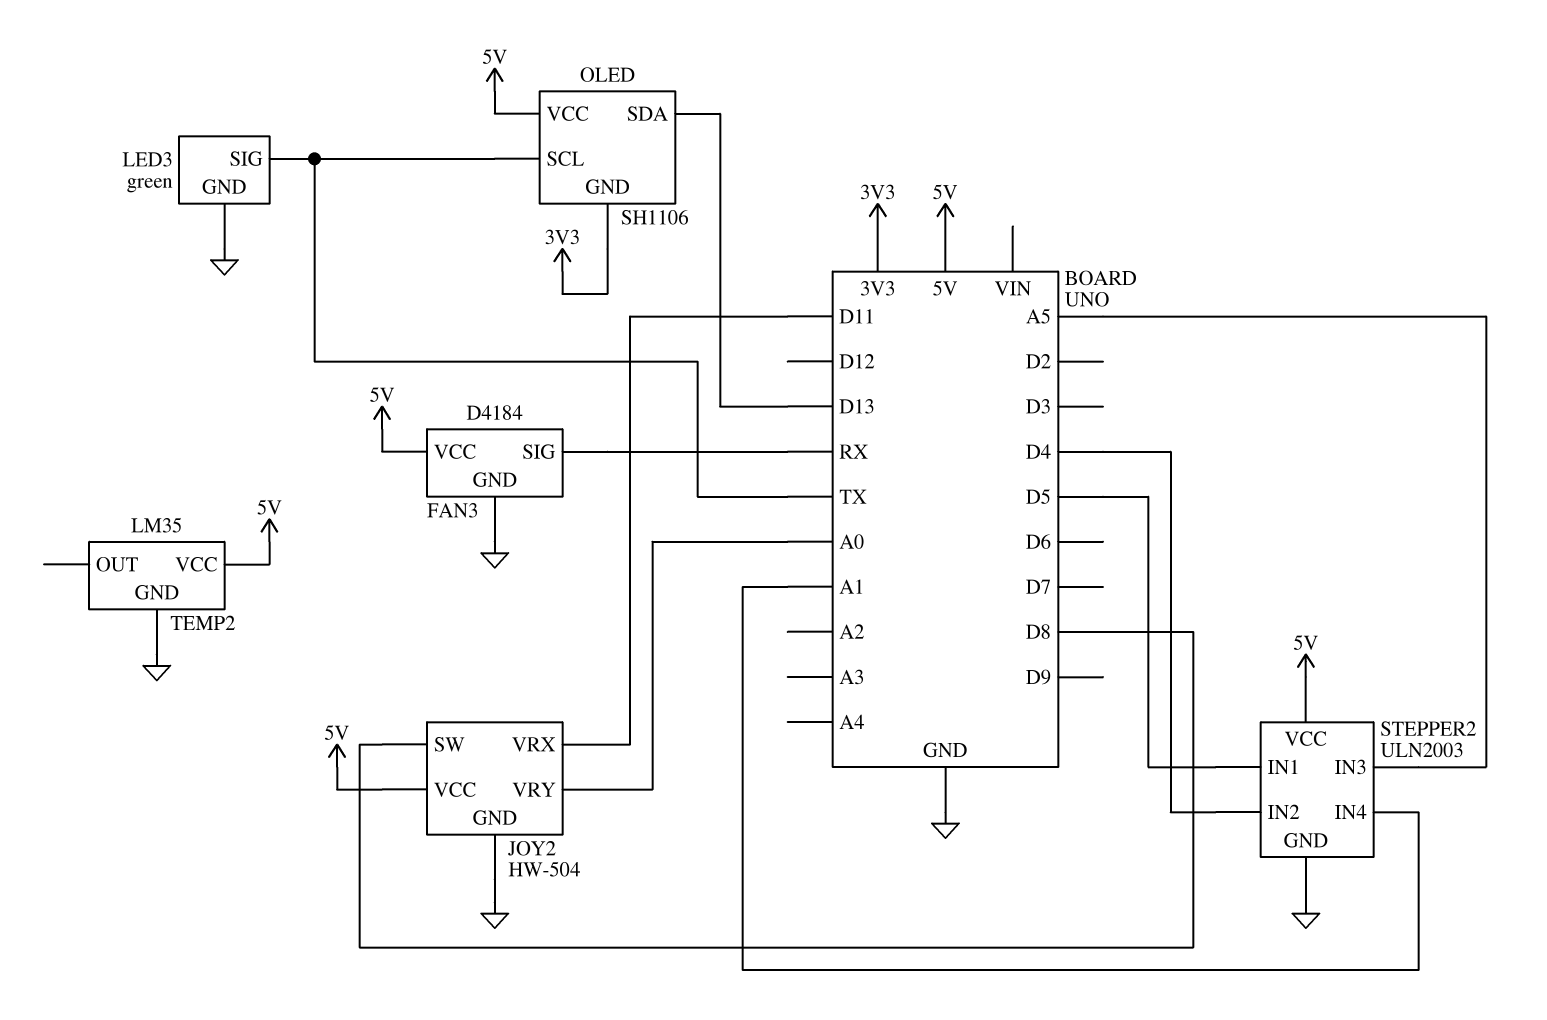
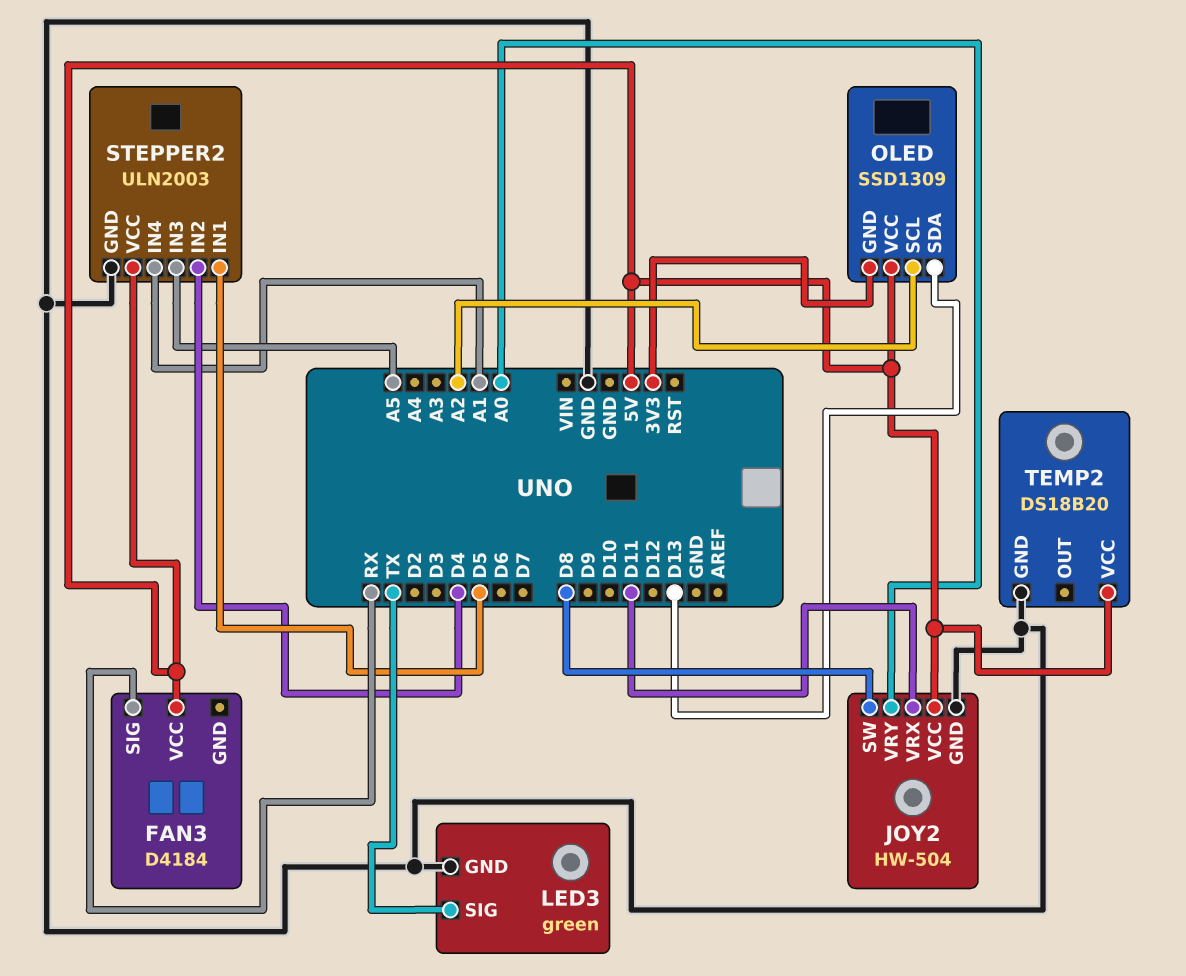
FAN3 pin GND: GND -> none
OLED: SH1106 -> SSD1309
OLED pin SCL: TX -> A2
TEMP2: LM35 -> DS18B20

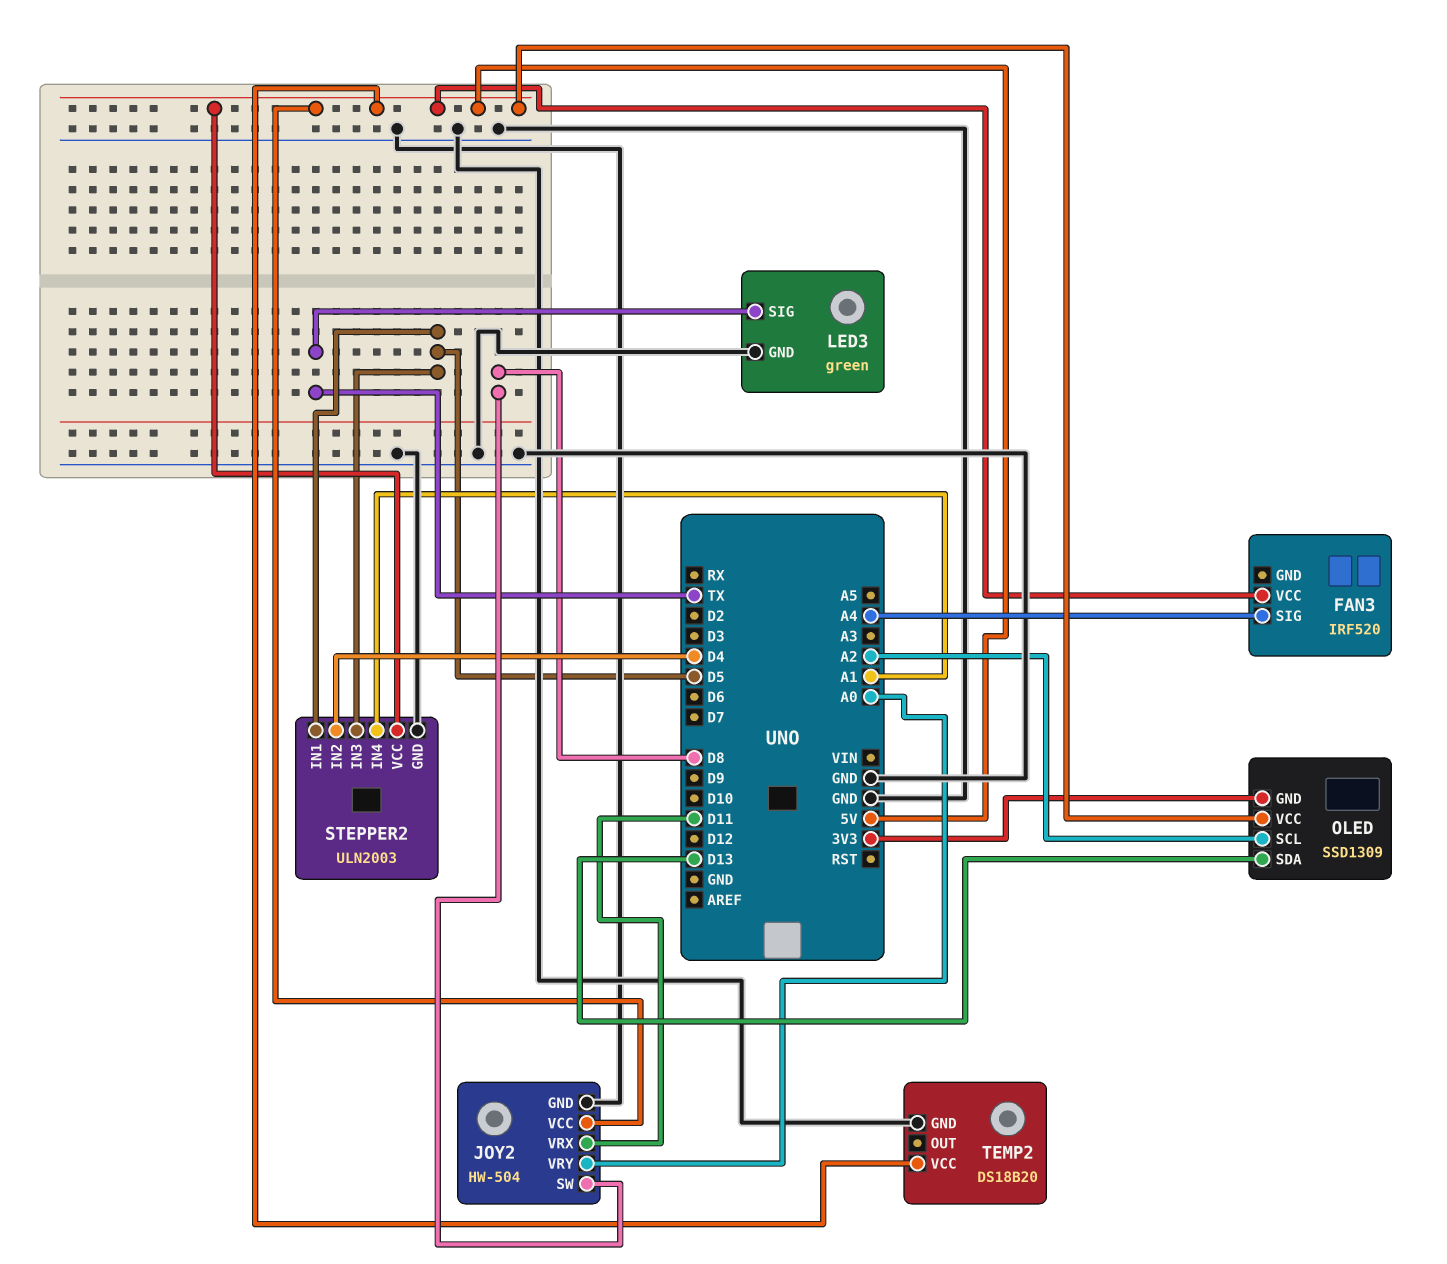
FAN3: D4184 -> IRF520
FAN3 pin SIG: RX -> A4
STEPPER2 pin IN3: A5 -> D5

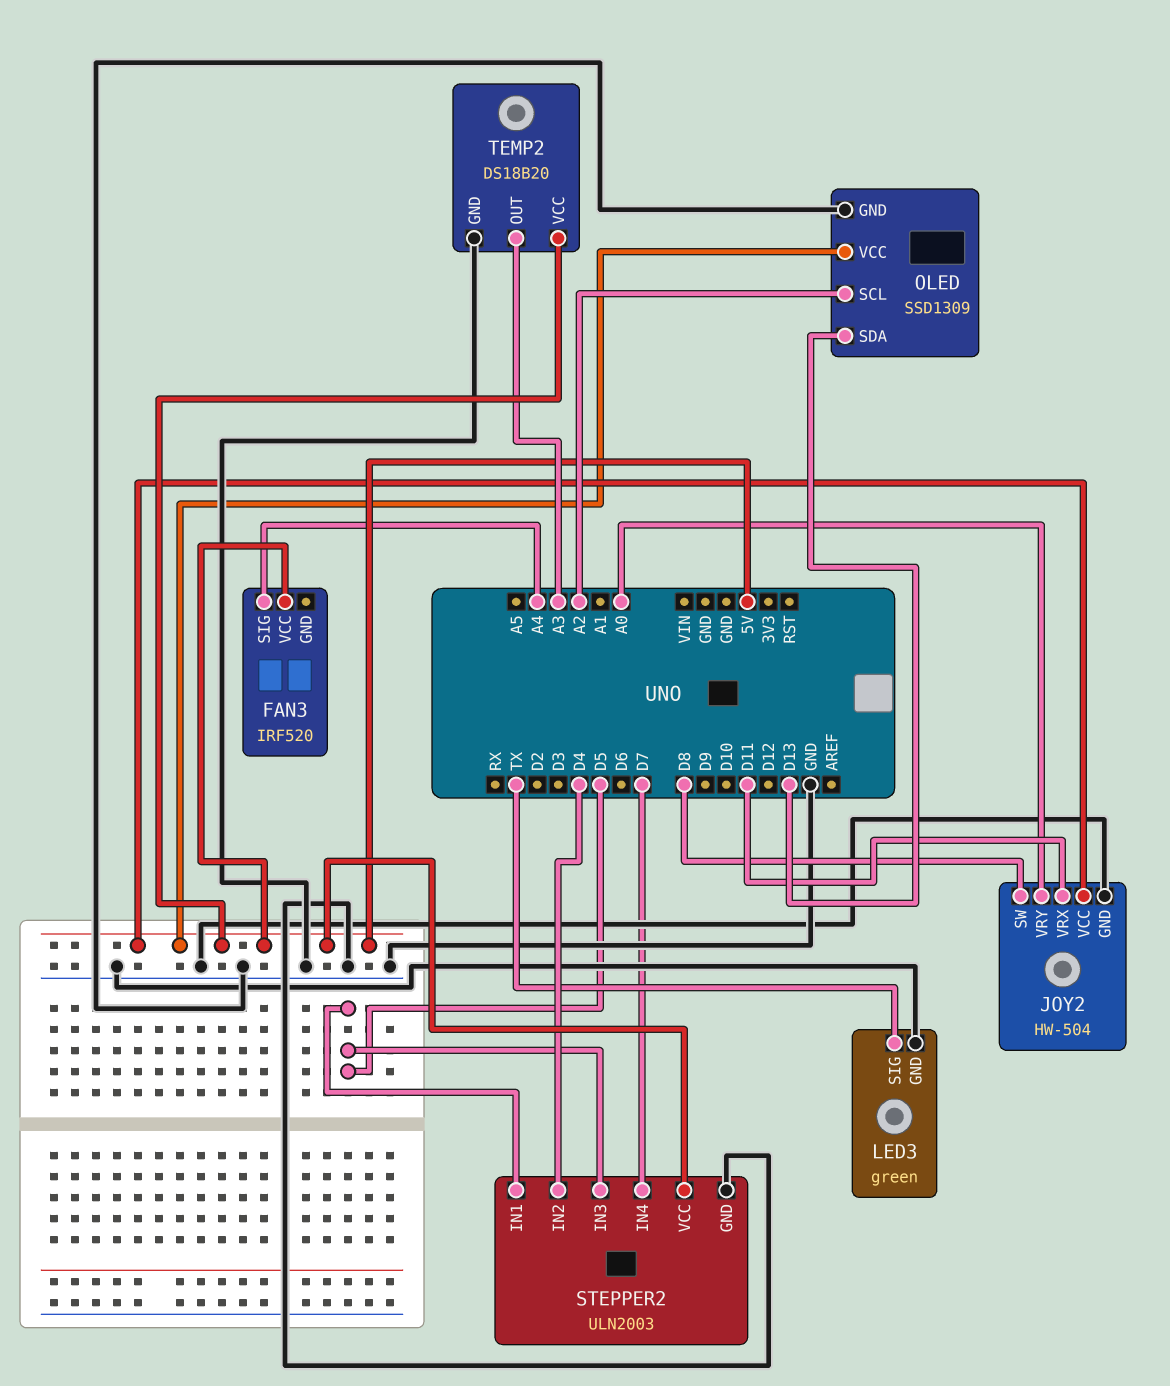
OLED pin GND: 3V3 -> GND
STEPPER2 pin IN4: A1 -> D7
TEMP2 pin OUT: none -> A3

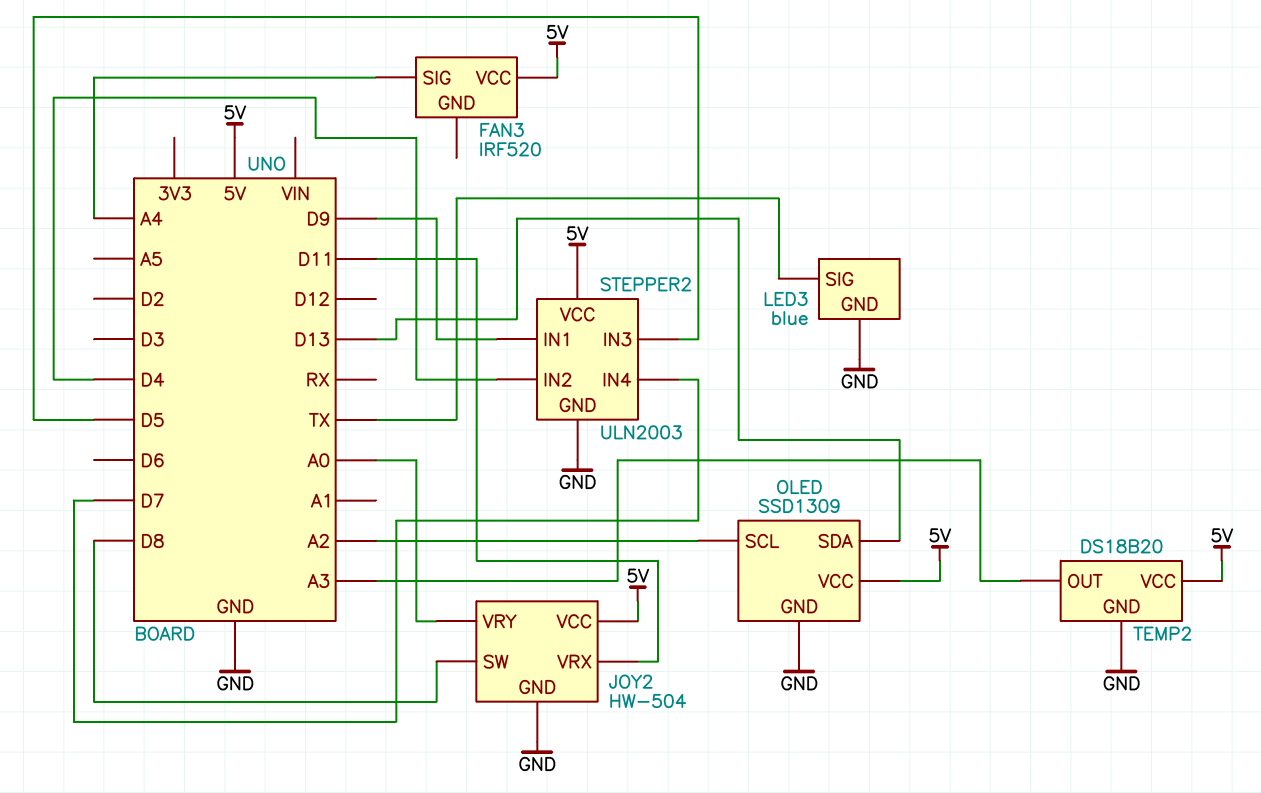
LED3: green -> blue
STEPPER2 pin IN1: D5 -> D9

